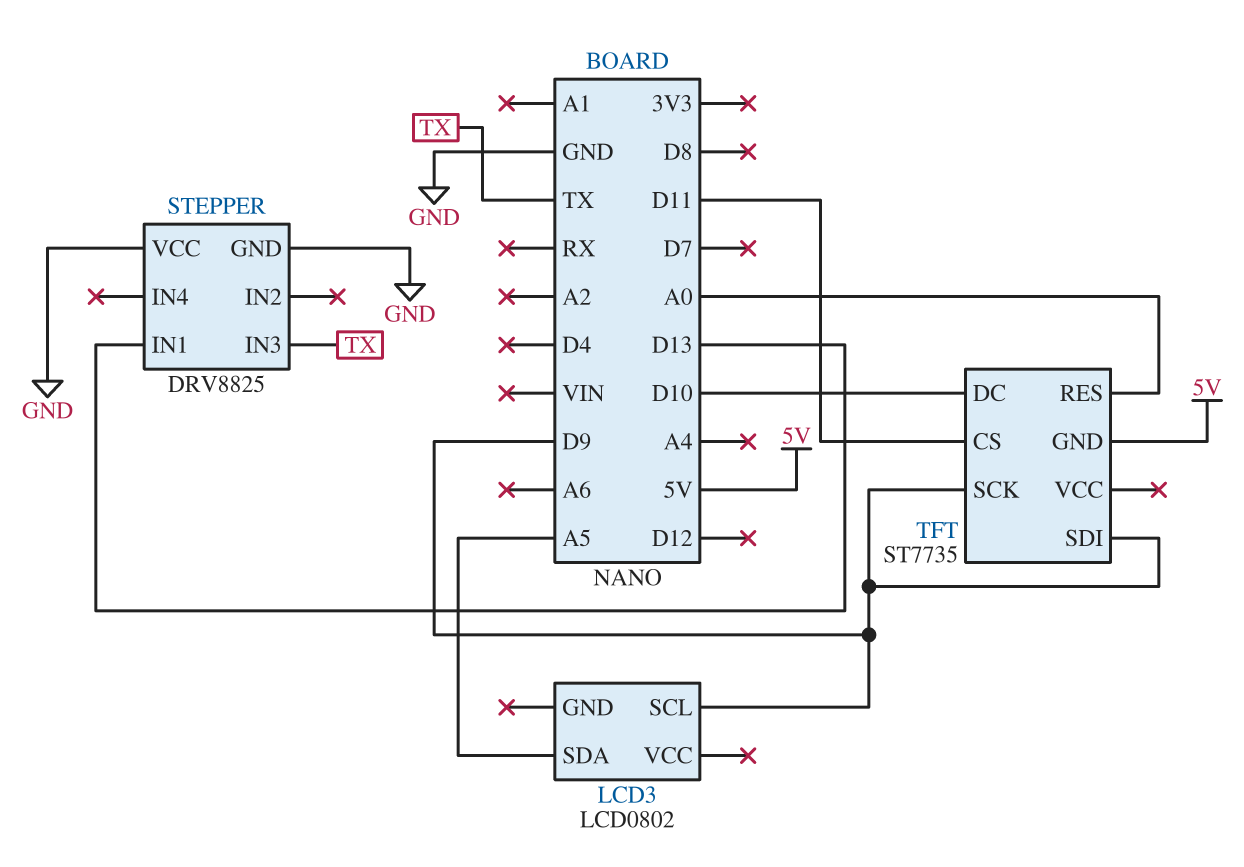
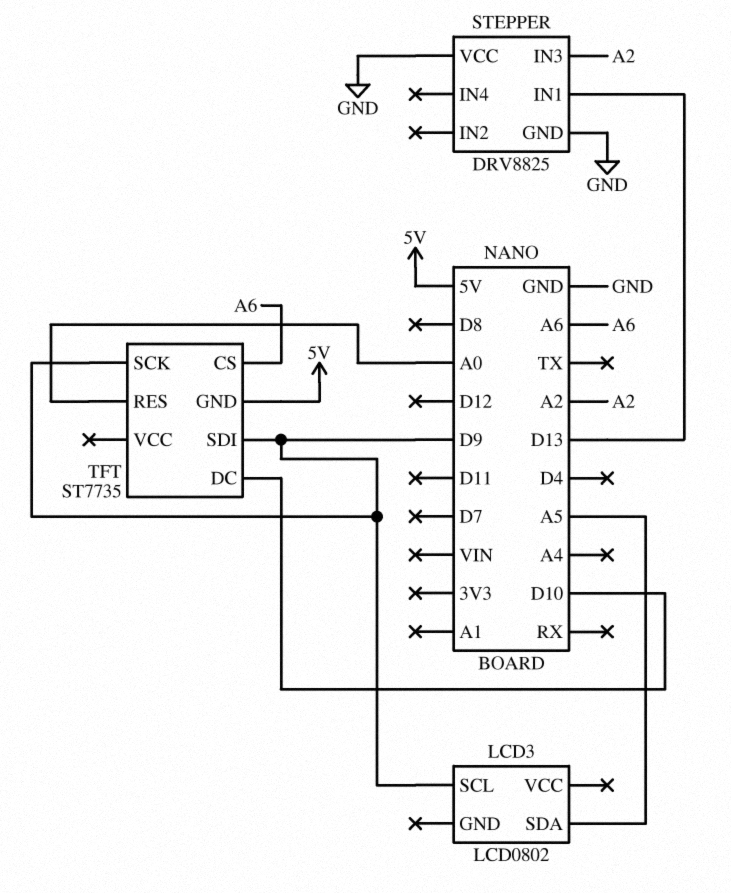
STEPPER pin IN3: TX -> A2
TFT pin CS: D11 -> A6

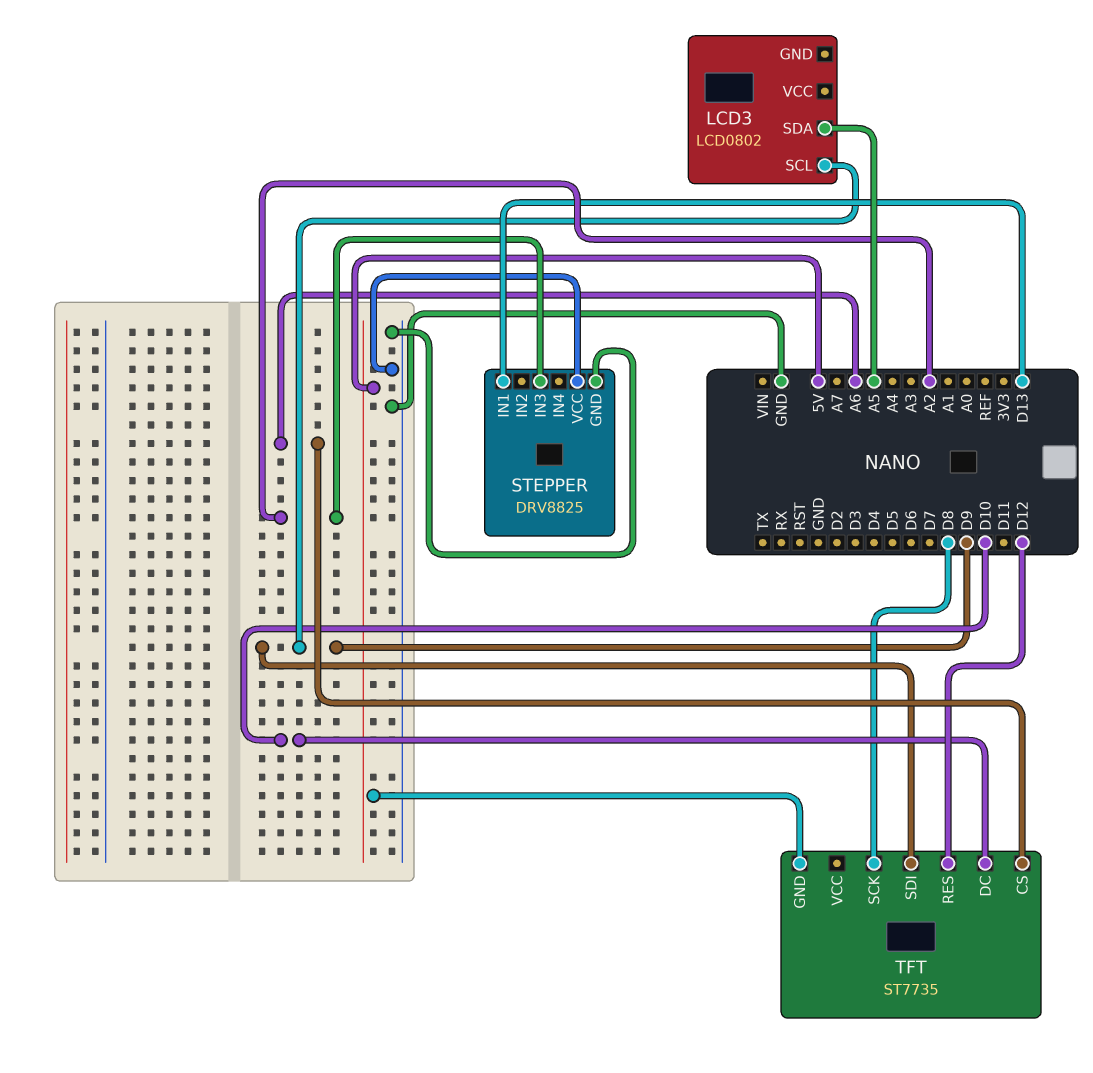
TFT pin RES: A0 -> D12
TFT pin SCK: D9 -> D8

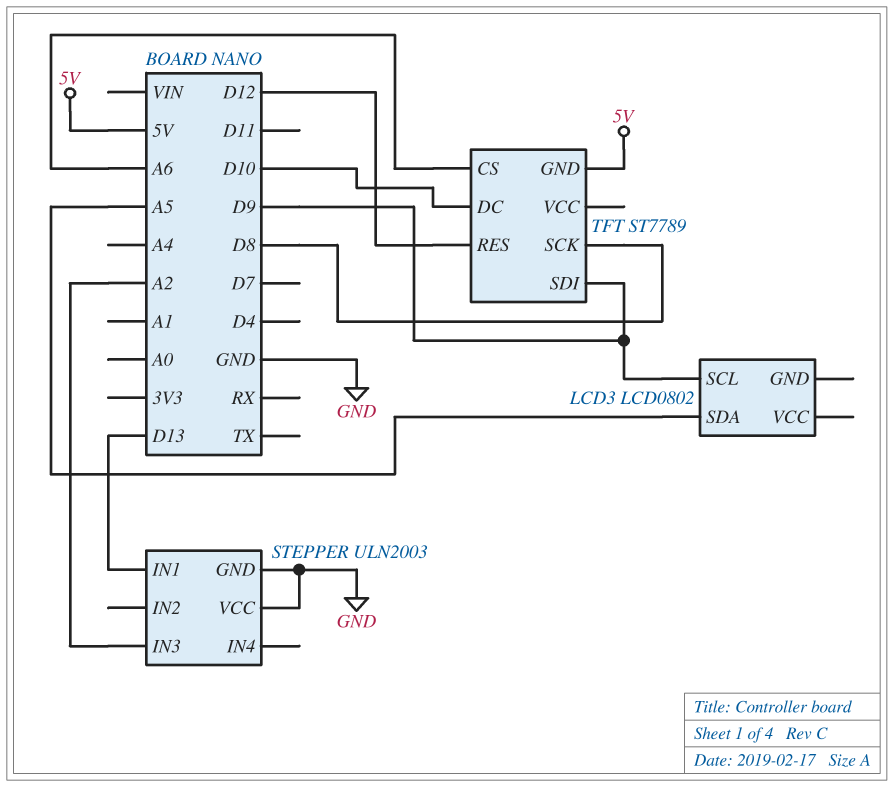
STEPPER: DRV8825 -> ULN2003
TFT: ST7735 -> ST7789

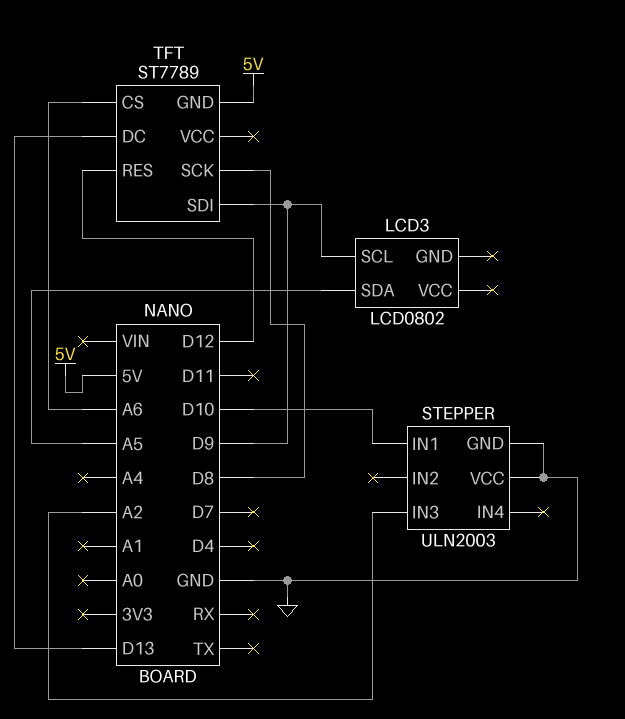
STEPPER pin IN1: D13 -> D10
TFT pin DC: D10 -> D13

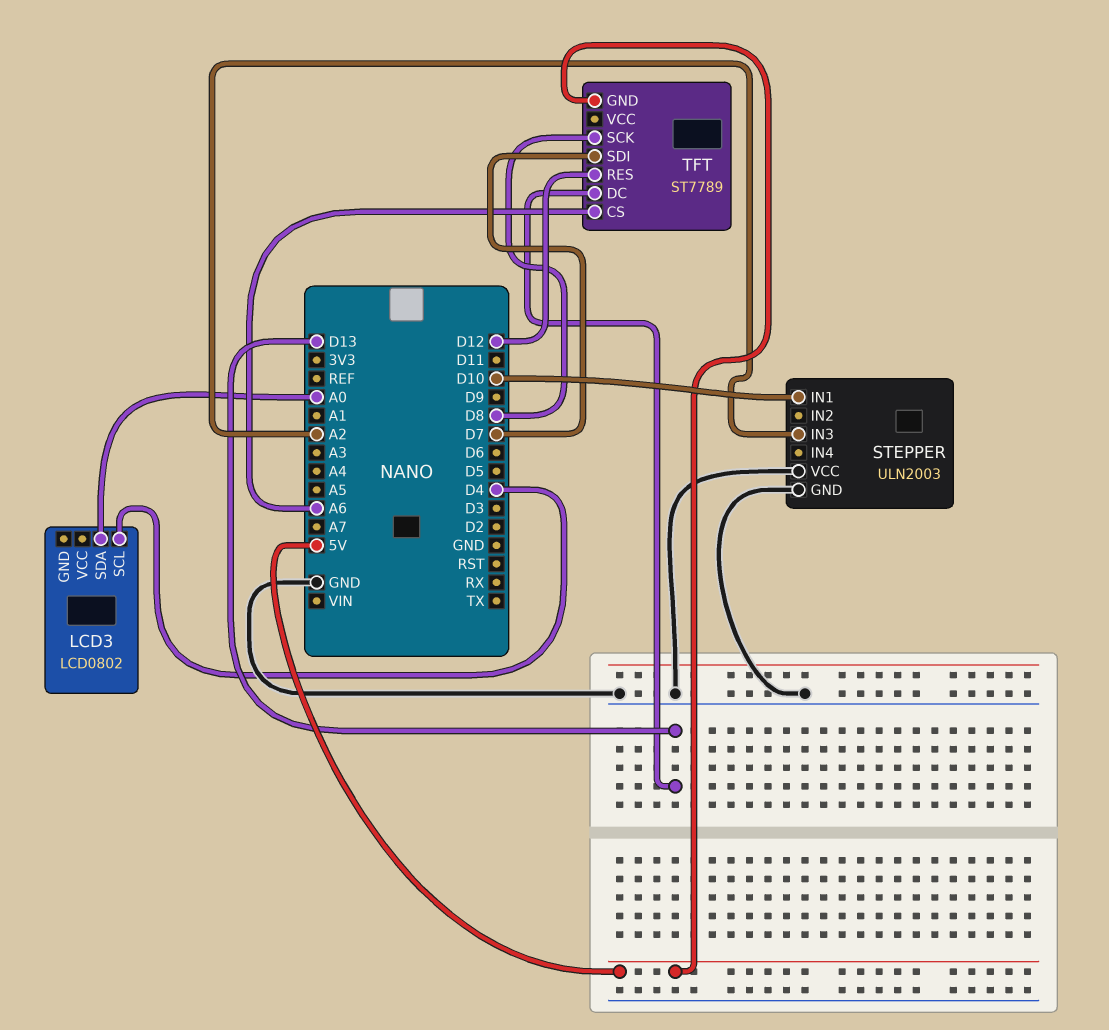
LCD3 pin SCL: D9 -> D4
LCD3 pin SDA: A5 -> A0
TFT pin SDI: D9 -> D7

